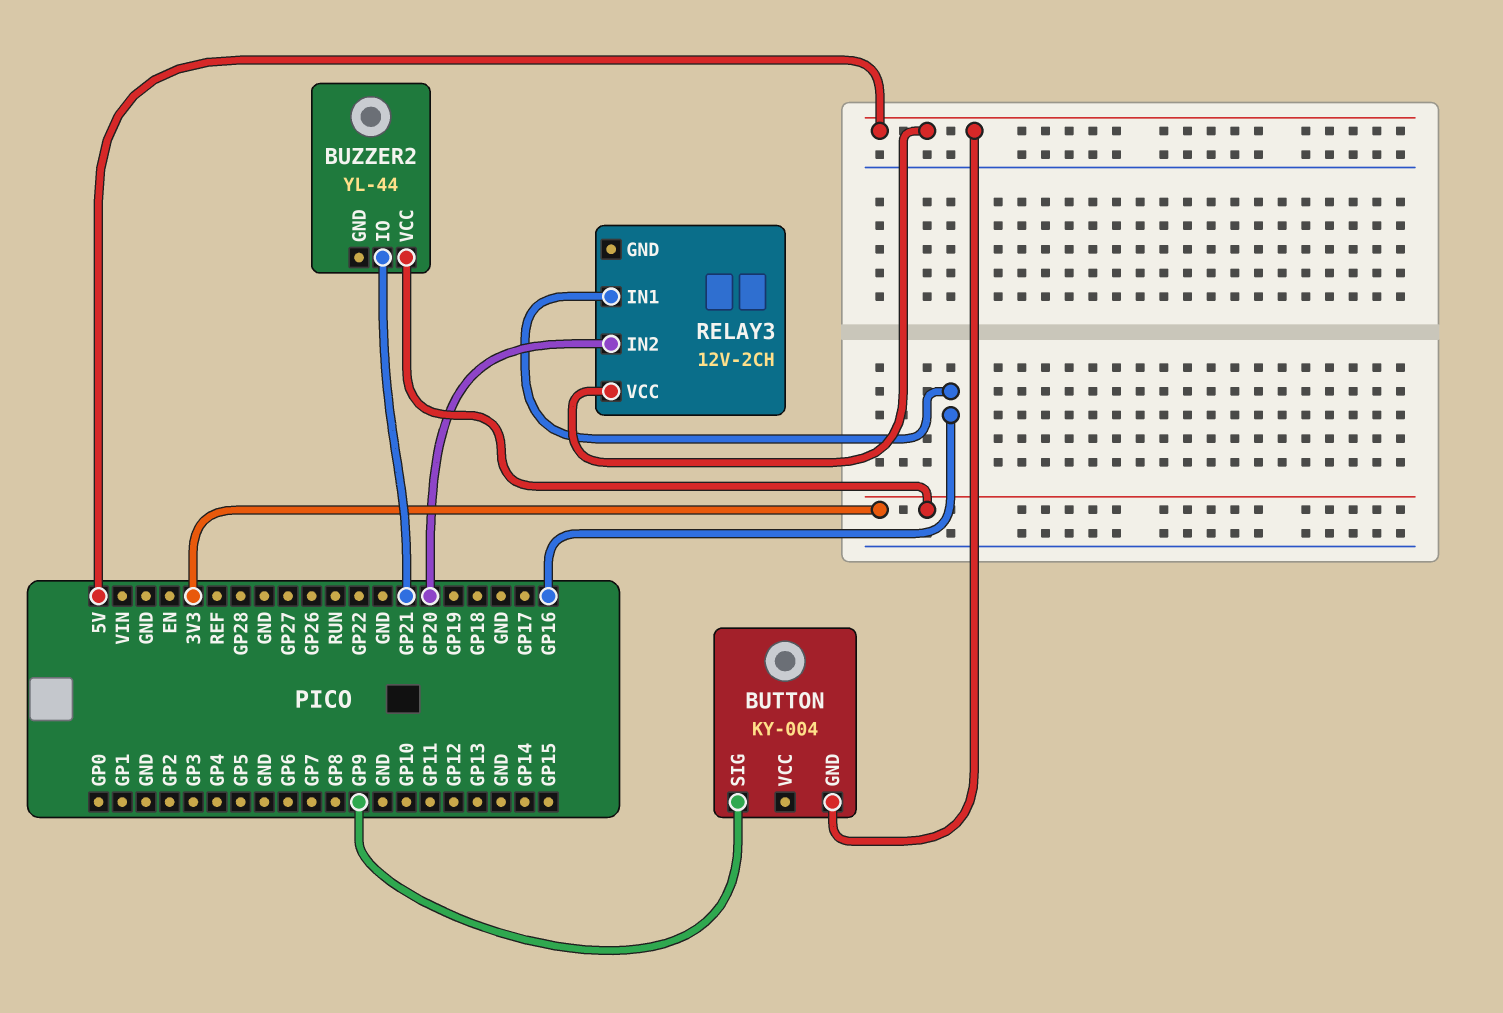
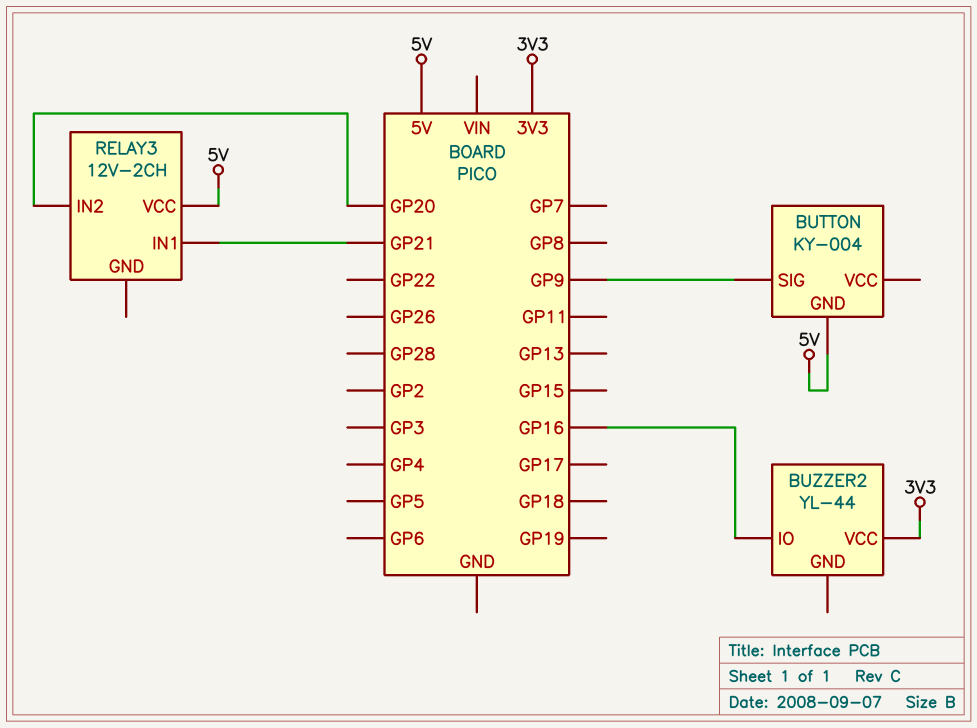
BUZZER2 pin IO: GP21 -> GP16
RELAY3 pin IN1: GP16 -> GP21

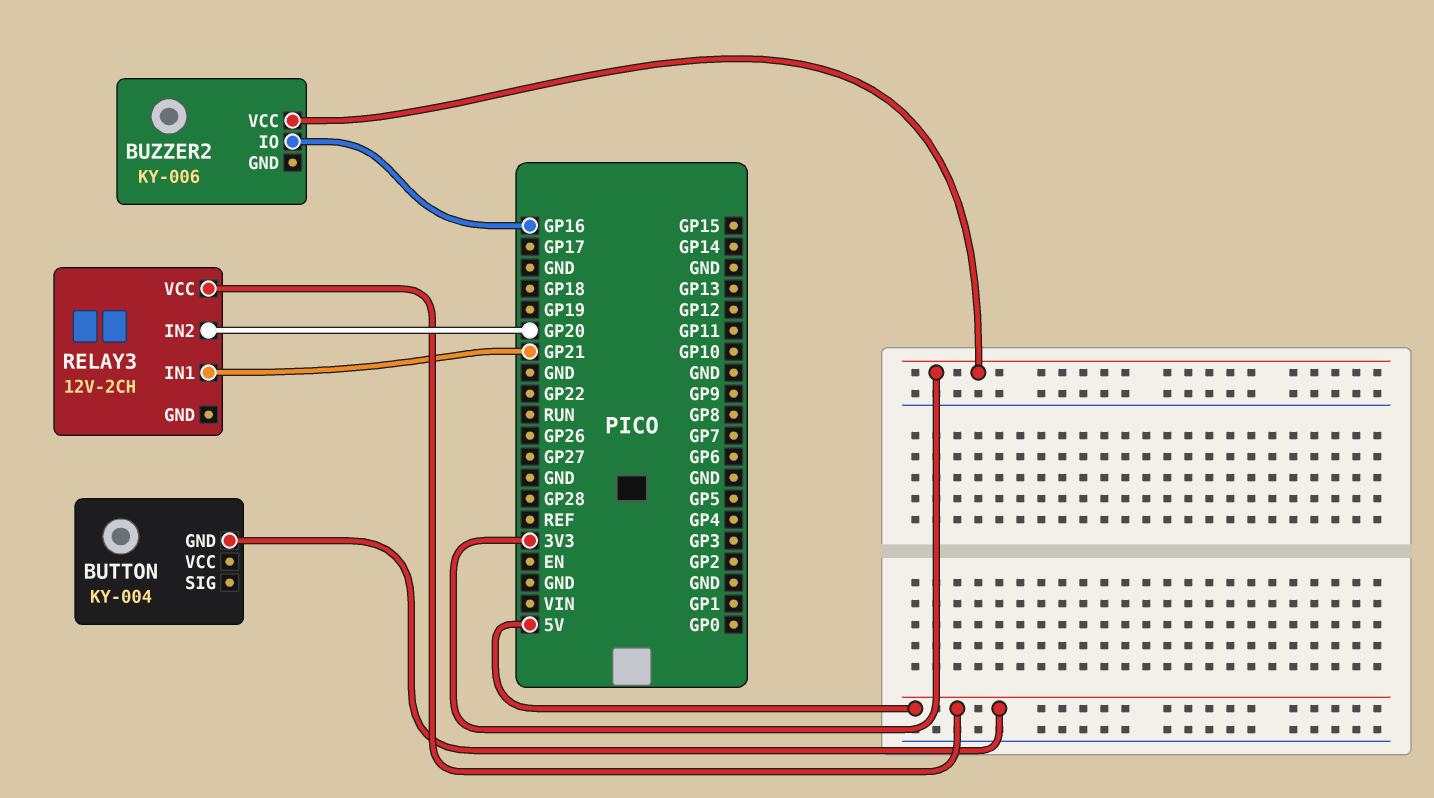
BUTTON pin SIG: GP9 -> none
BUZZER2: YL-44 -> KY-006

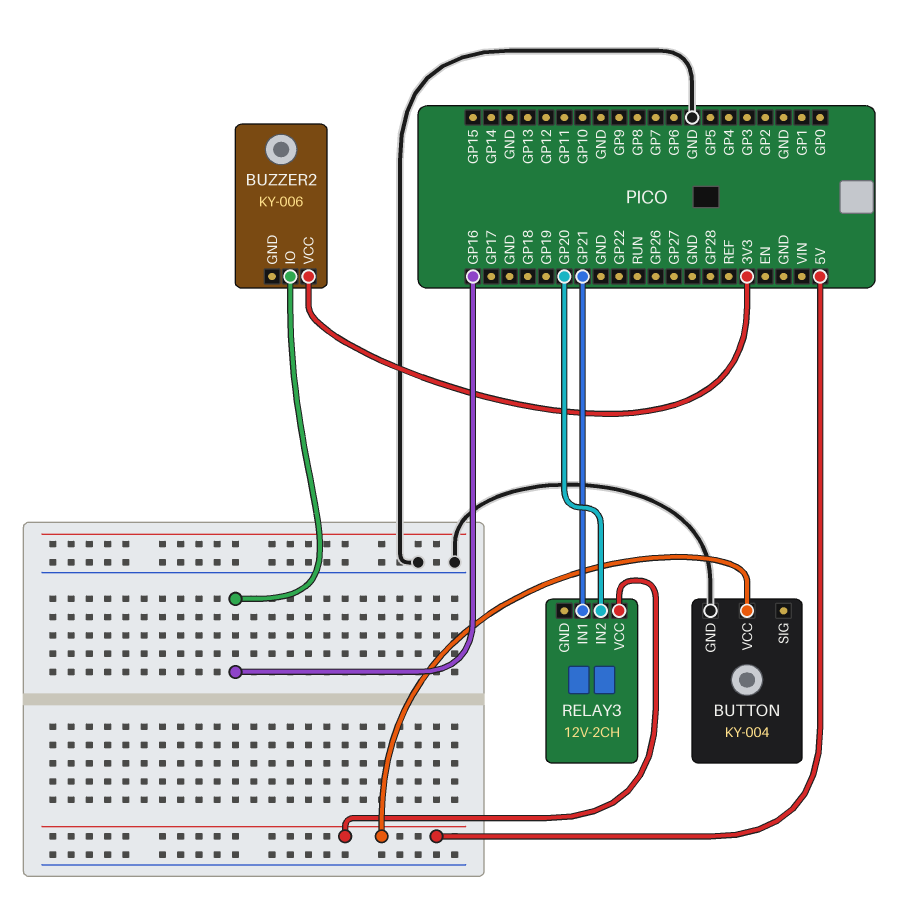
BUTTON pin GND: 5V -> GND
BUTTON pin VCC: none -> 5V

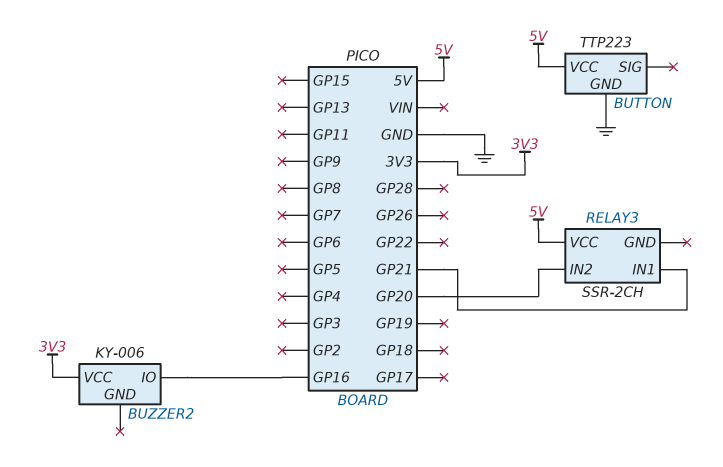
BUTTON: KY-004 -> TTP223
RELAY3: 12V-2CH -> SSR-2CH

